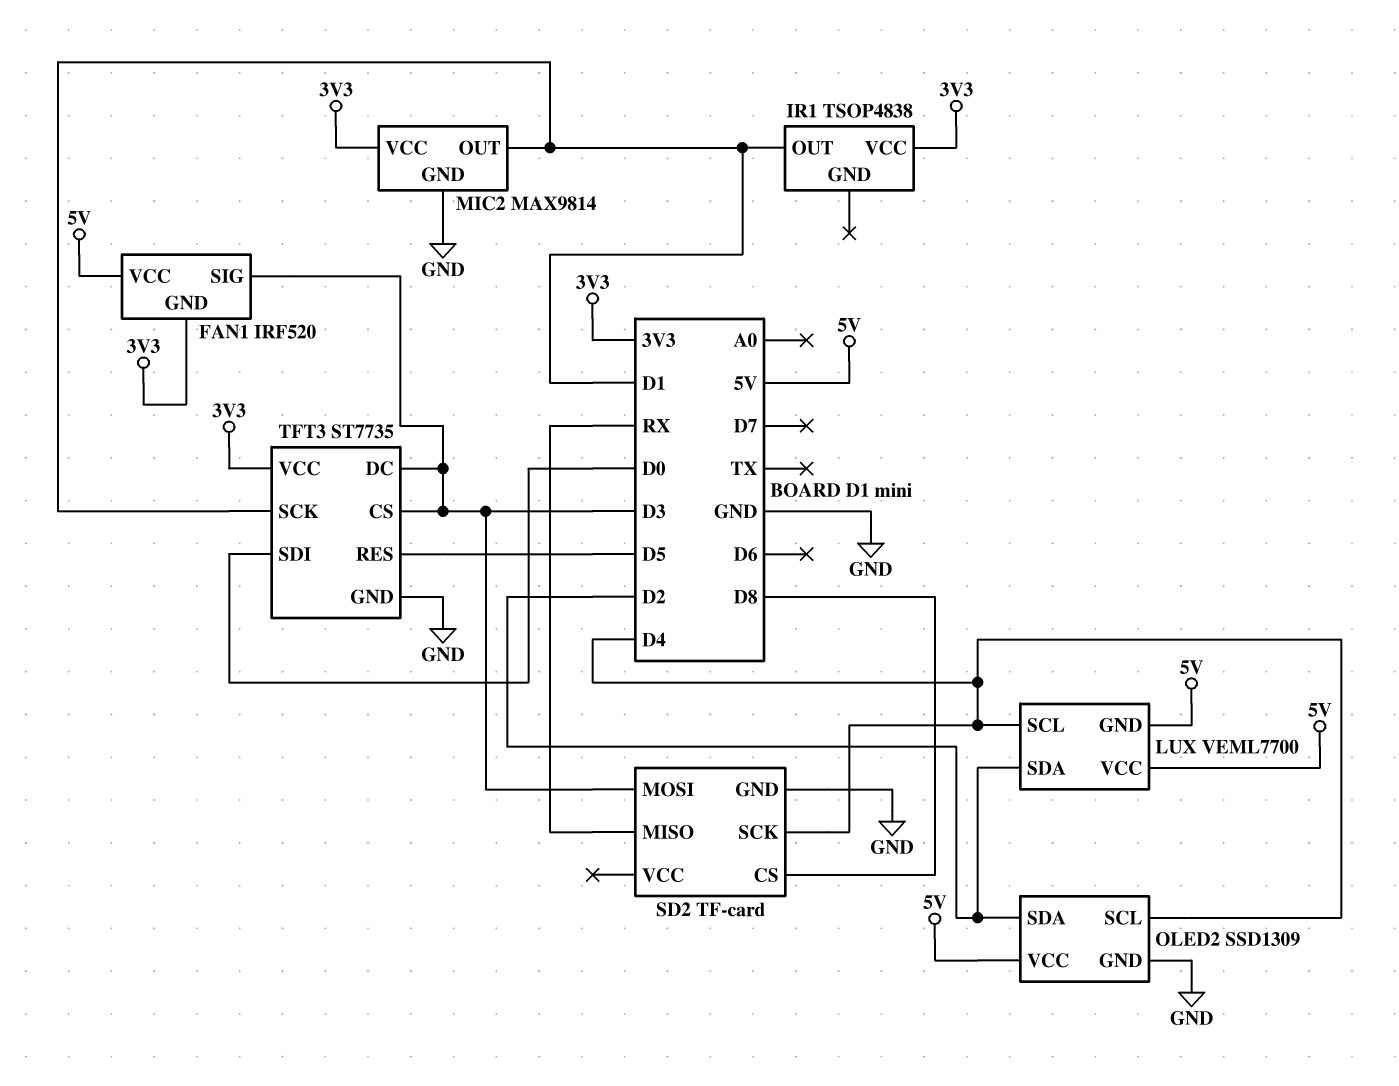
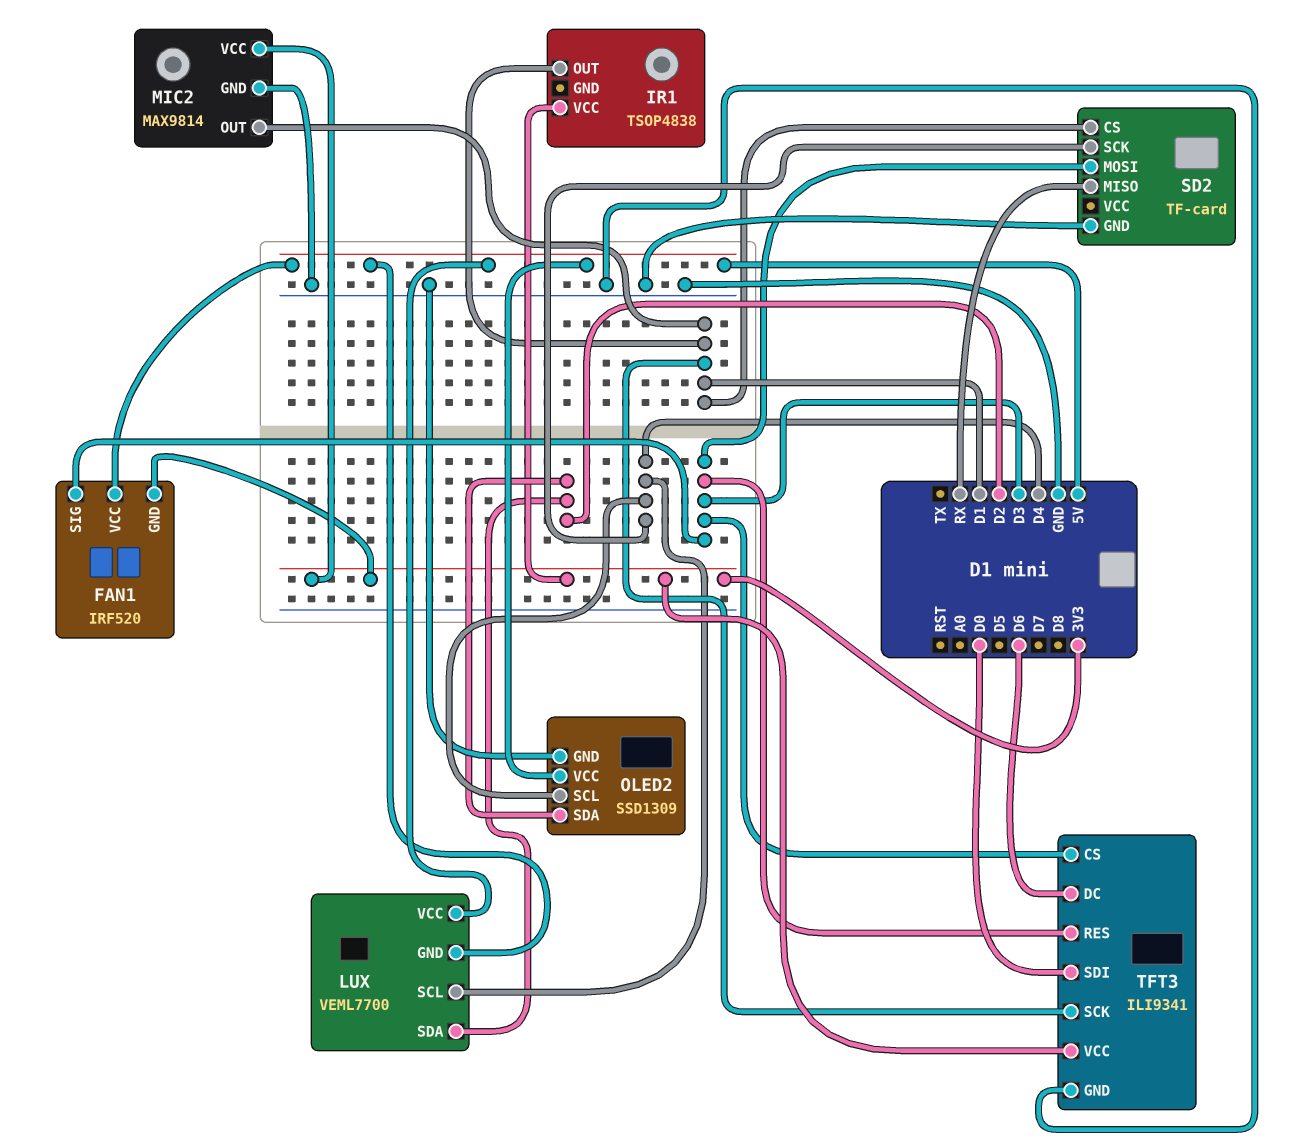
SD2 pin CS: D8 -> D1
TFT3: ST7735 -> ILI9341
TFT3 pin DC: D3 -> D6
TFT3 pin RES: D5 -> D3

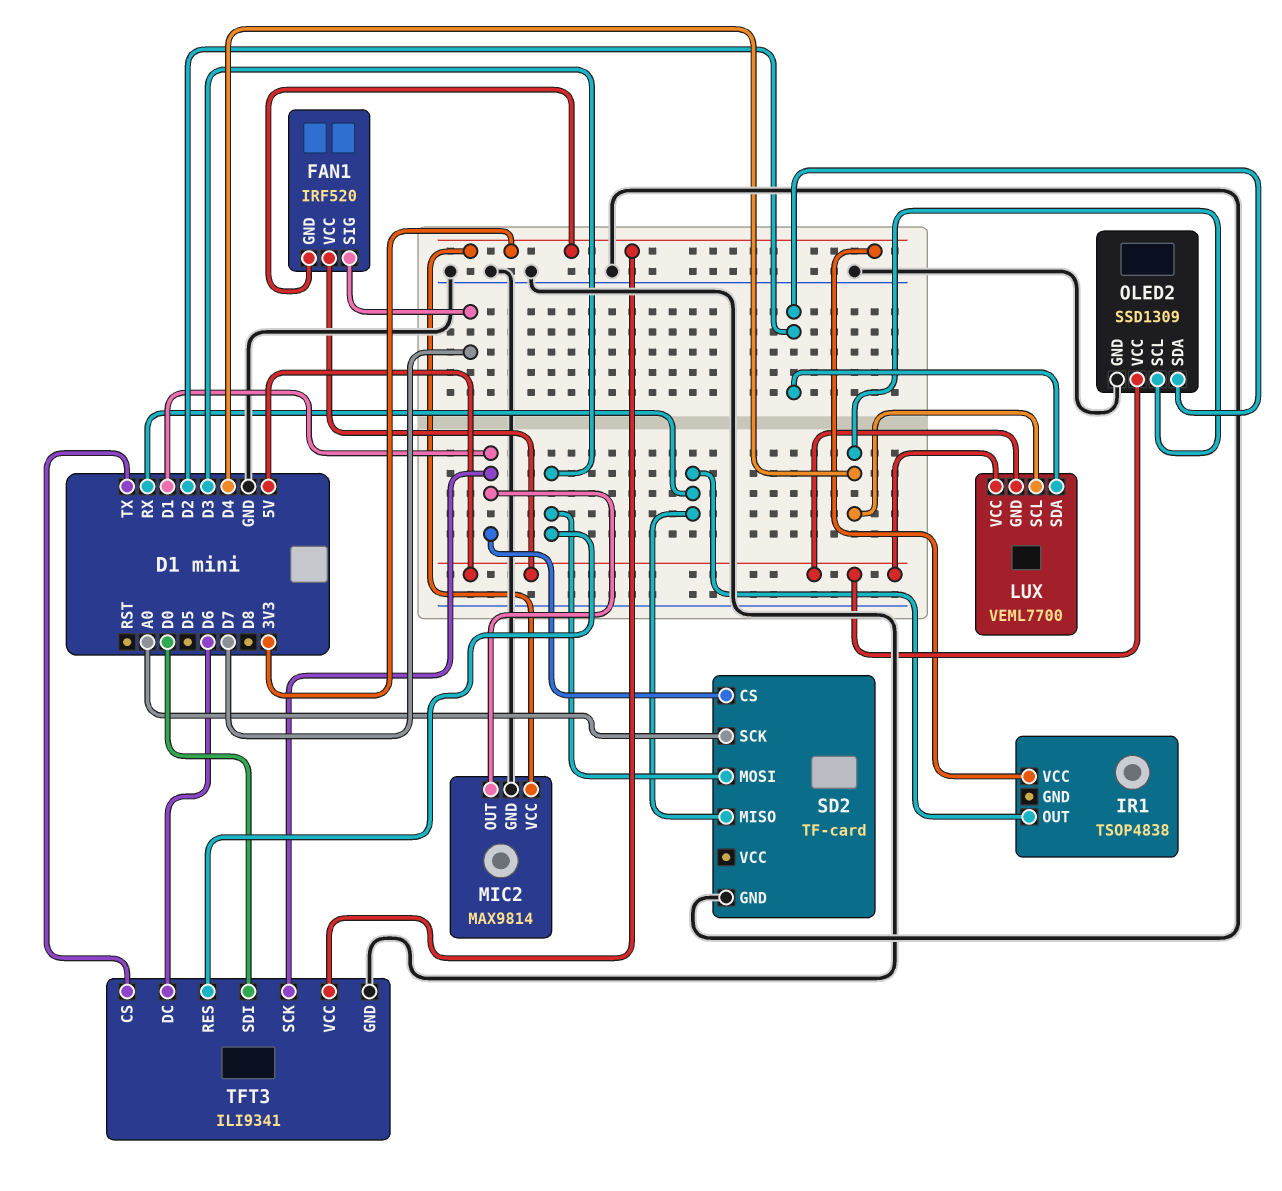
FAN1 pin SIG: D3 -> D7
IR1 pin OUT: D1 -> RX
SD2 pin SCK: D4 -> A0
TFT3 pin CS: D3 -> TX

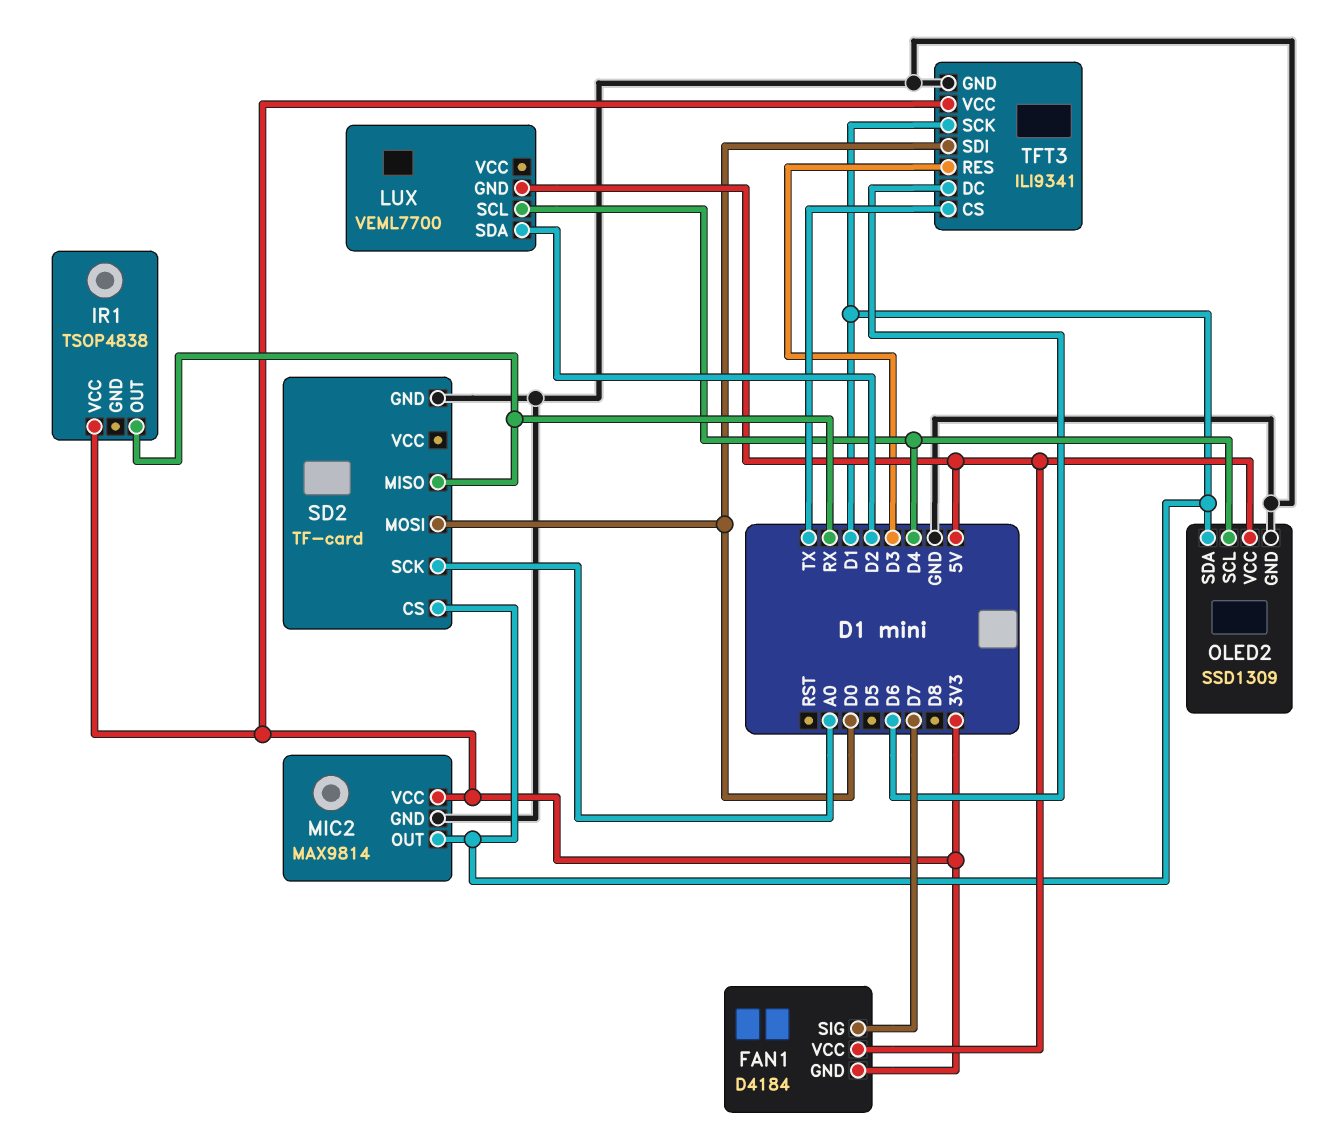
FAN1: IRF520 -> D4184
LUX pin VCC: 5V -> none
OLED2 pin SDA: D2 -> D1
SD2 pin MOSI: D3 -> D0

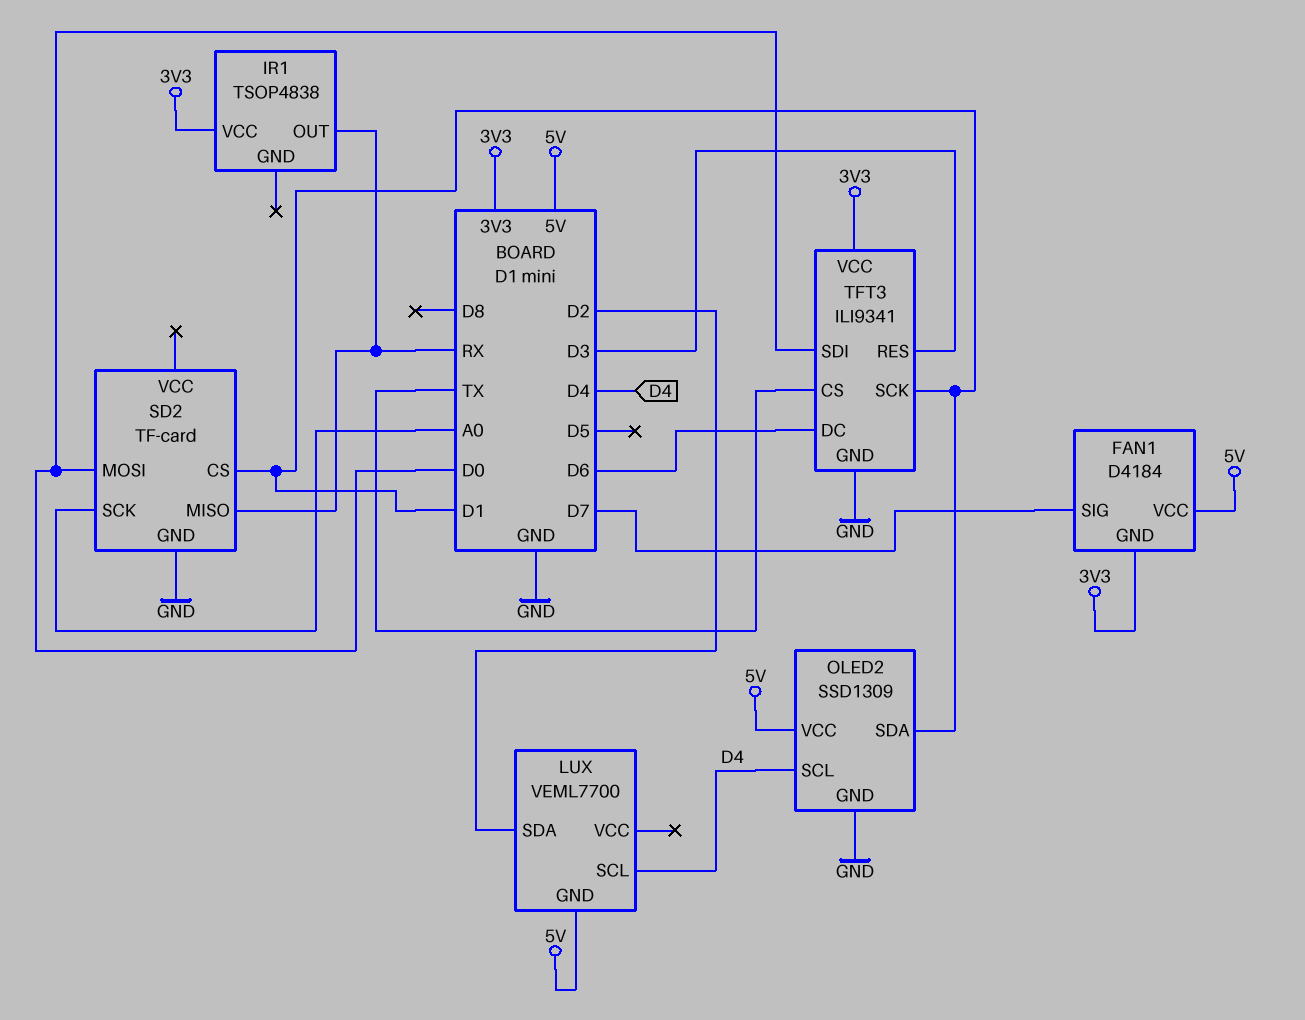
MIC2: MAX9814 -> none
MIC2 pin GND: GND -> none
MIC2 pin OUT: D1 -> none
MIC2 pin VCC: 3V3 -> none

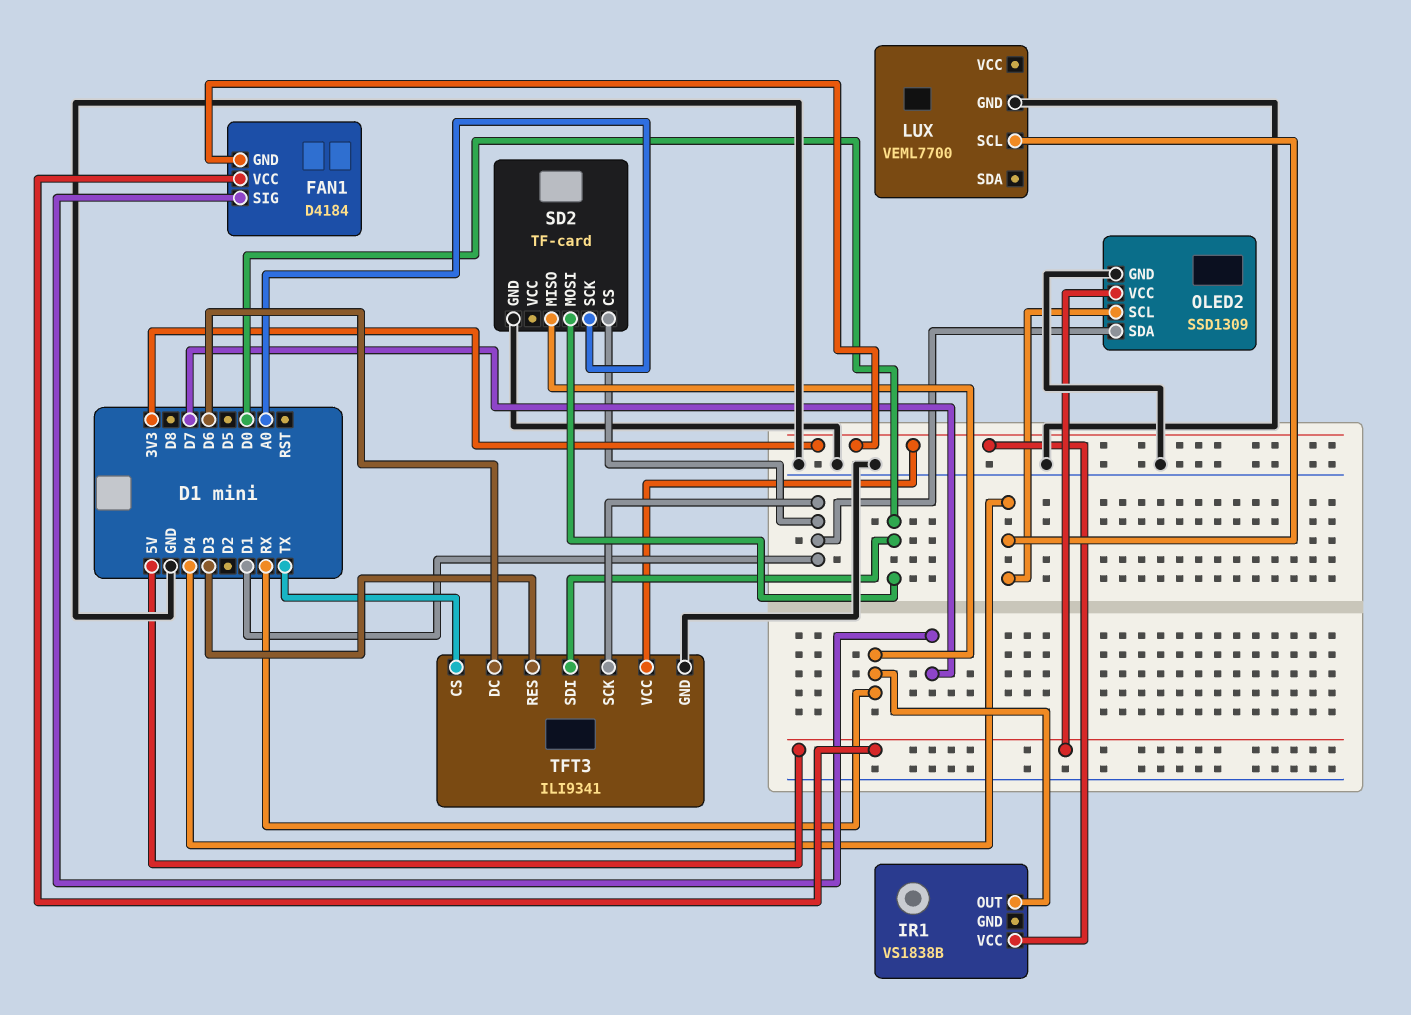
IR1: TSOP4838 -> VS1838B
LUX pin GND: 5V -> GND
LUX pin SDA: D2 -> none

